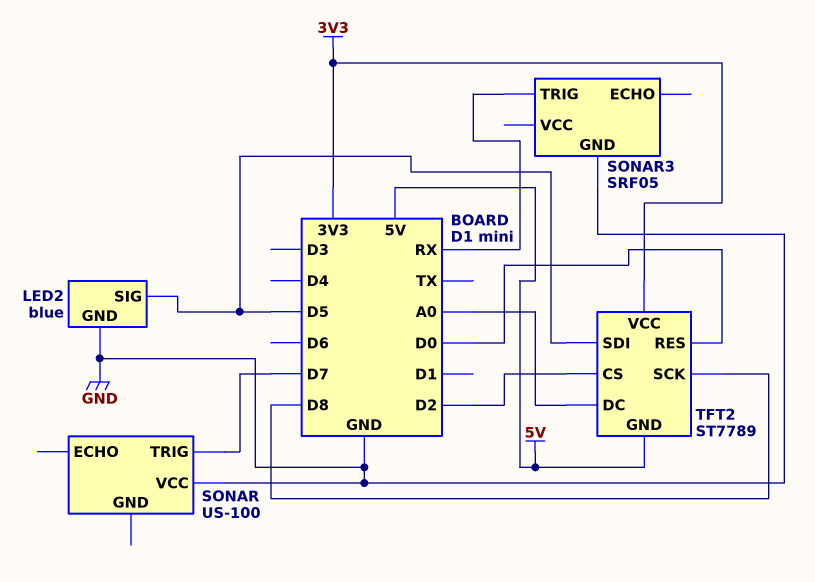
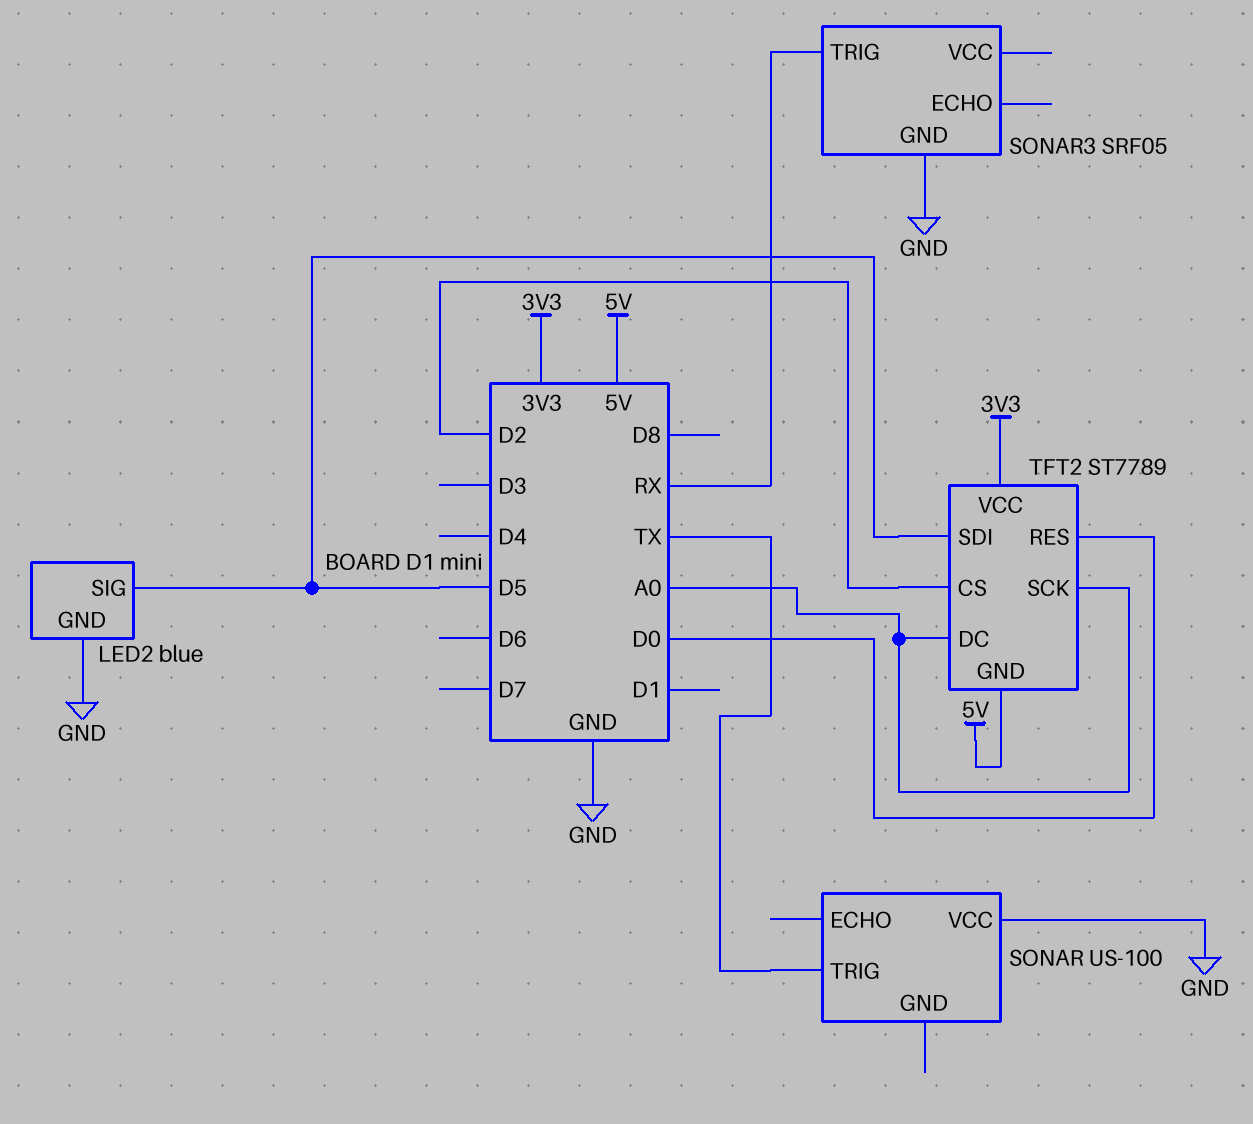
SONAR pin TRIG: D7 -> TX
TFT2 pin SCK: D8 -> A0

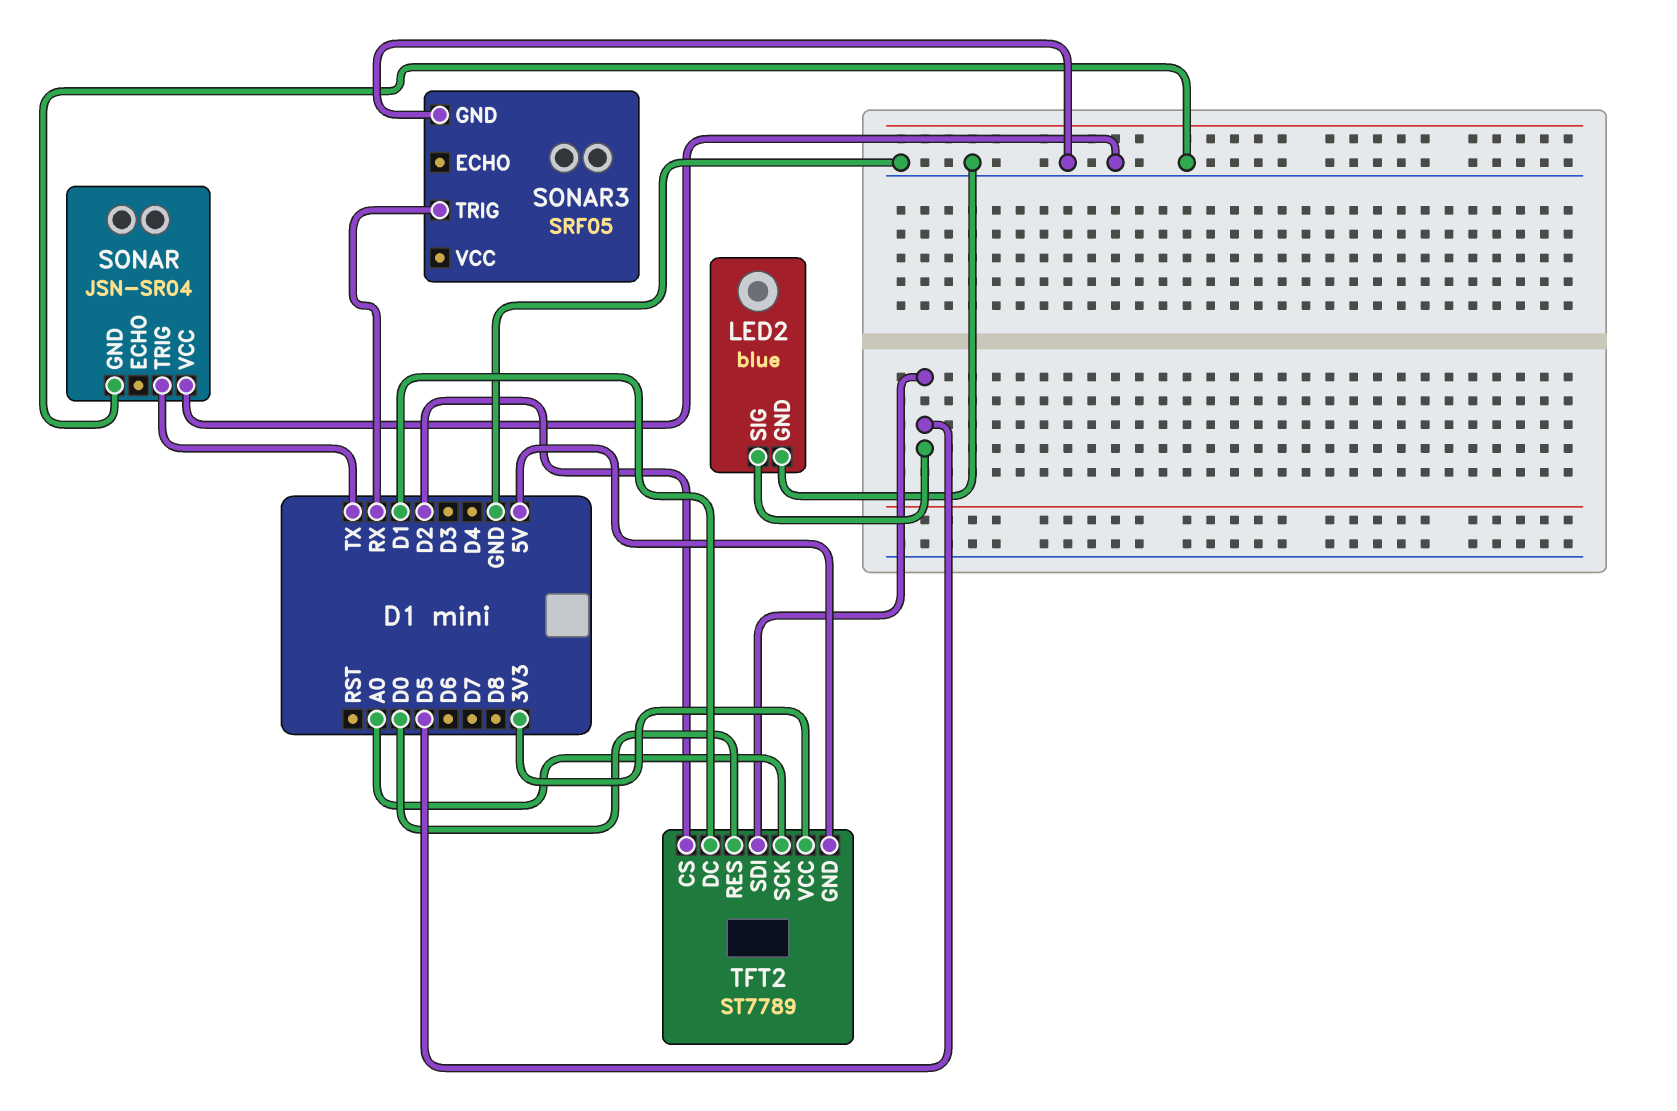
SONAR: US-100 -> JSN-SR04
SONAR pin GND: none -> GND
TFT2 pin DC: A0 -> D1

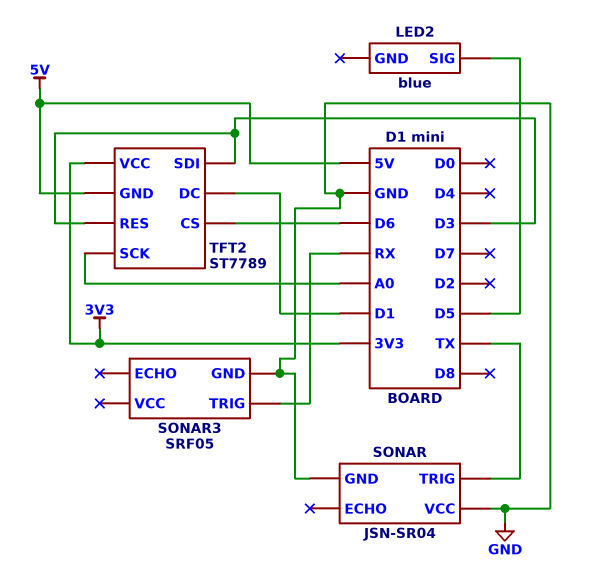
LED2 pin GND: GND -> none
TFT2 pin CS: D2 -> D6
TFT2 pin RES: D0 -> D3
TFT2 pin SDI: D5 -> D3

